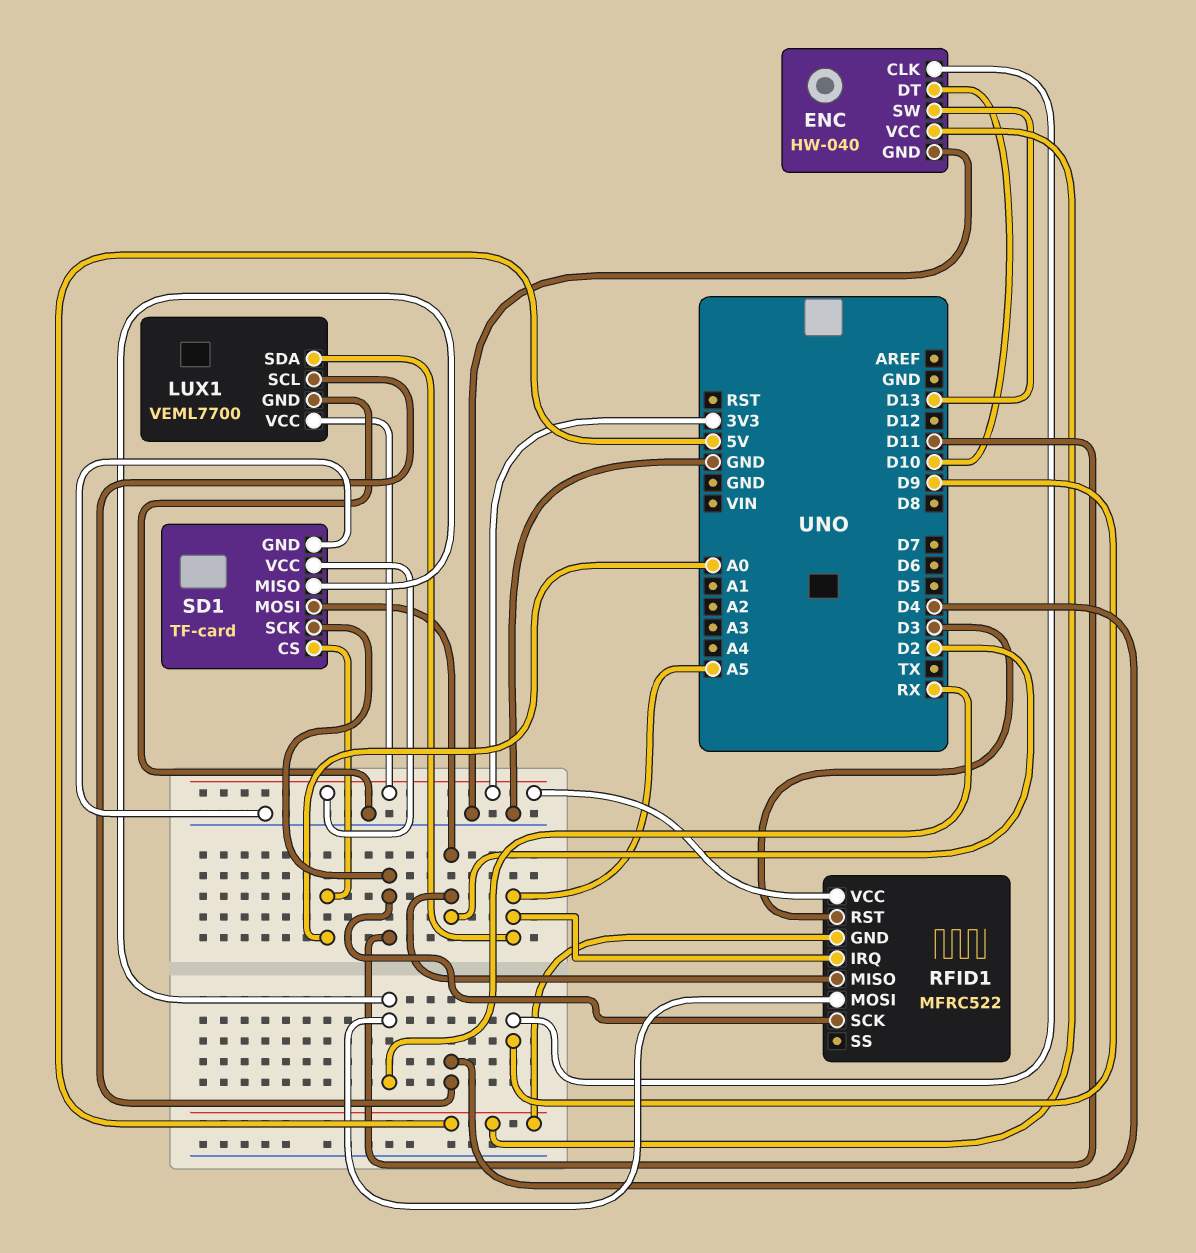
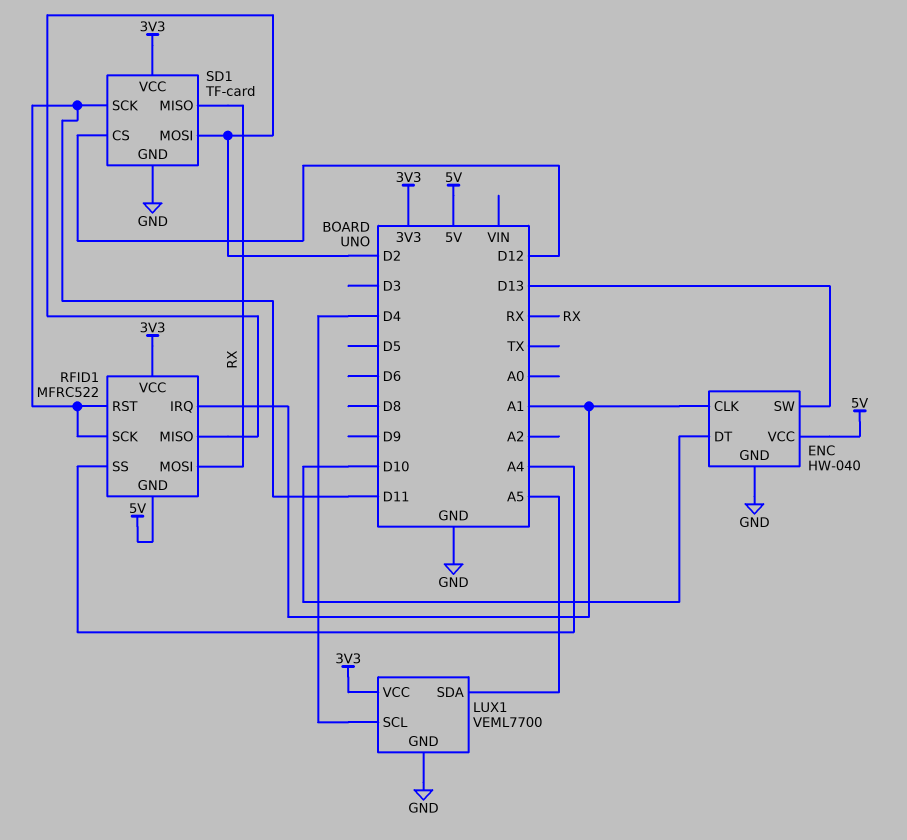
ENC pin CLK: D9 -> A1
RFID1 pin IRQ: A5 -> A1
RFID1 pin RST: D3 -> D11
RFID1 pin SS: none -> A4
SD1 pin CS: A0 -> D12

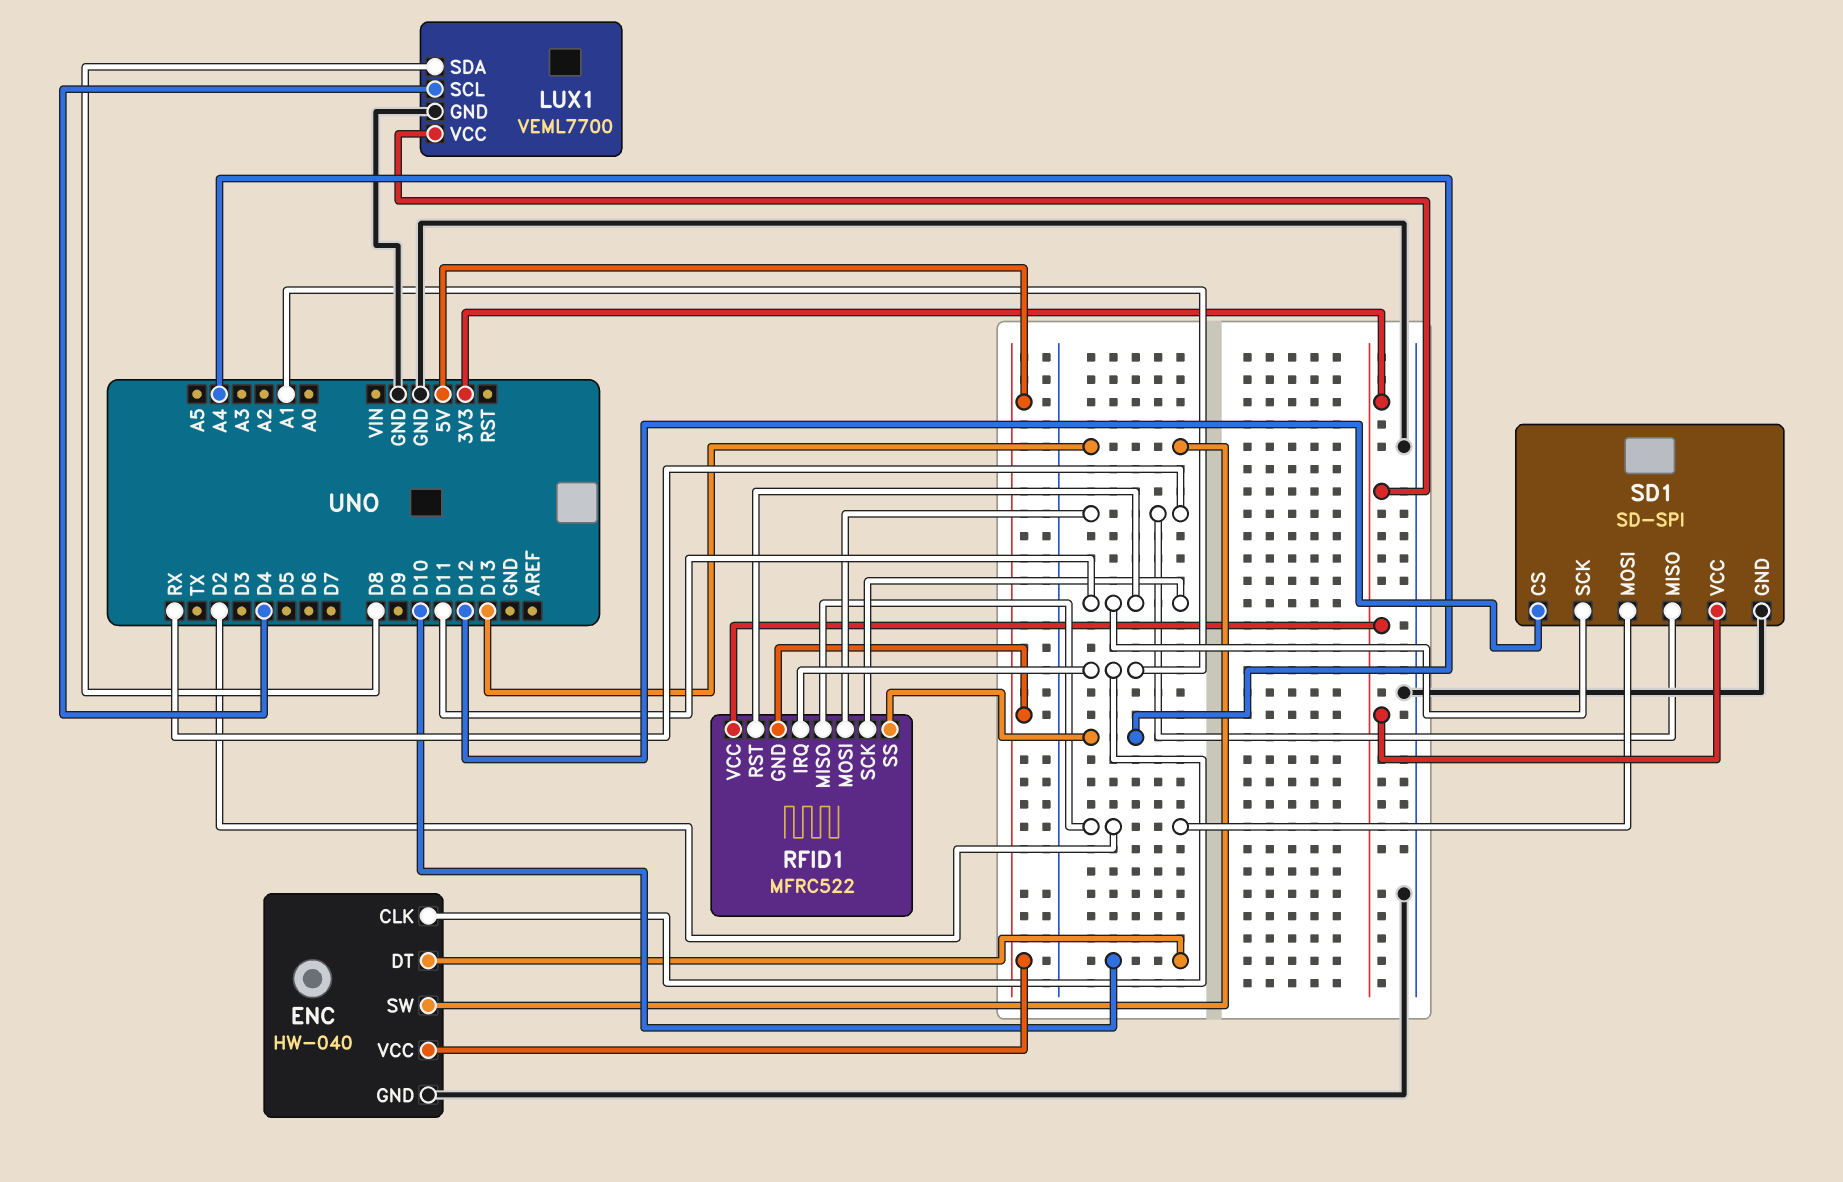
LUX1 pin SDA: A5 -> D8
SD1: TF-card -> SD-SPI

